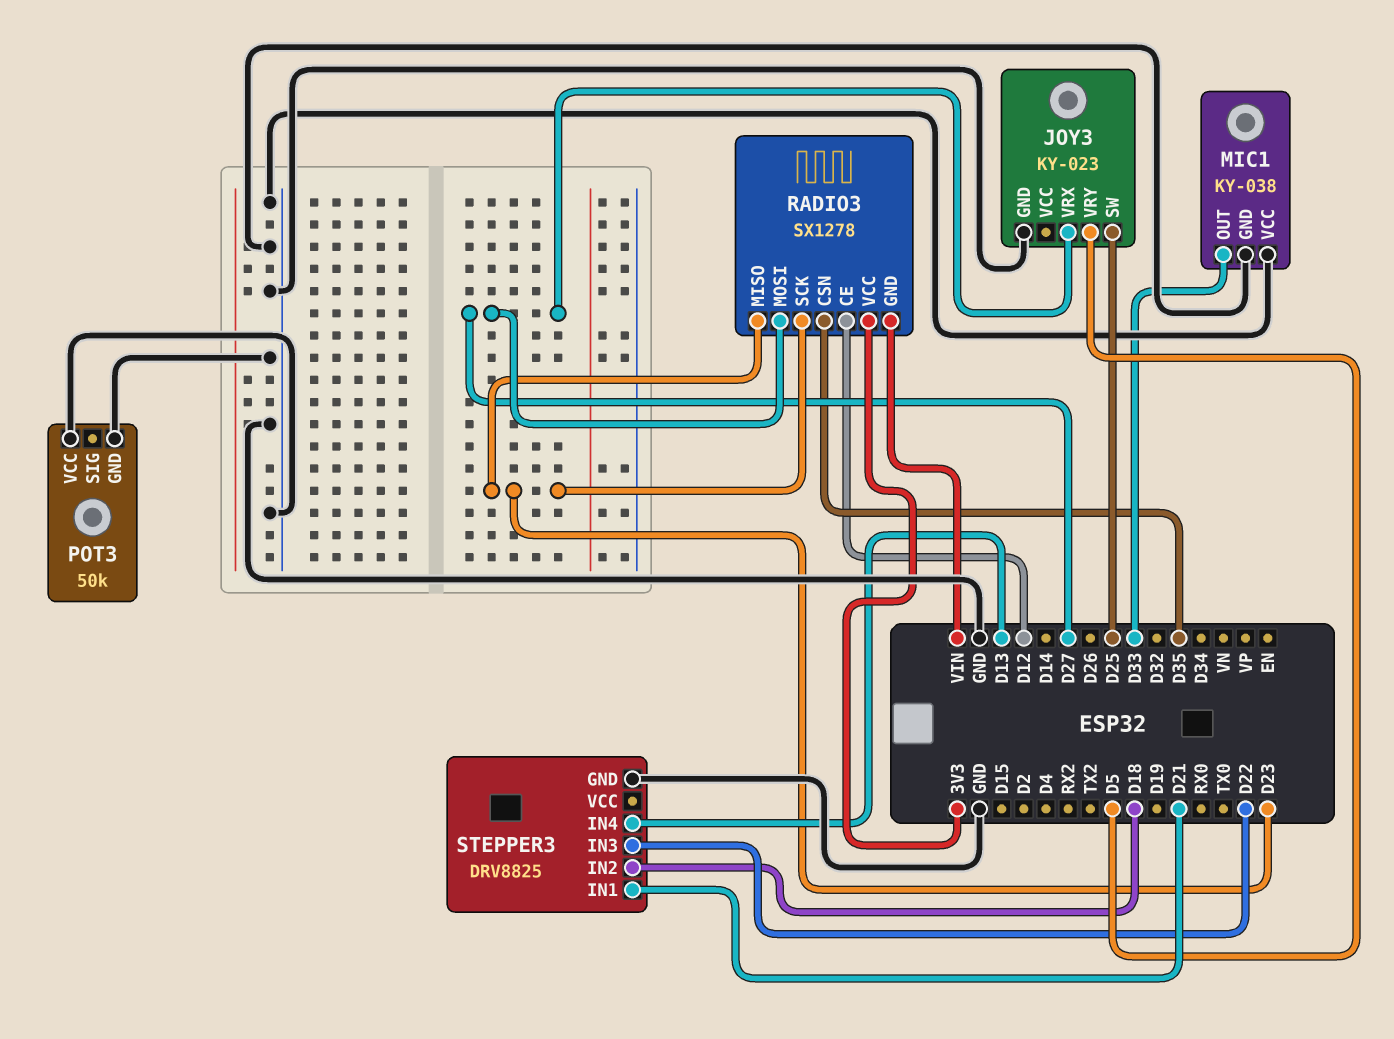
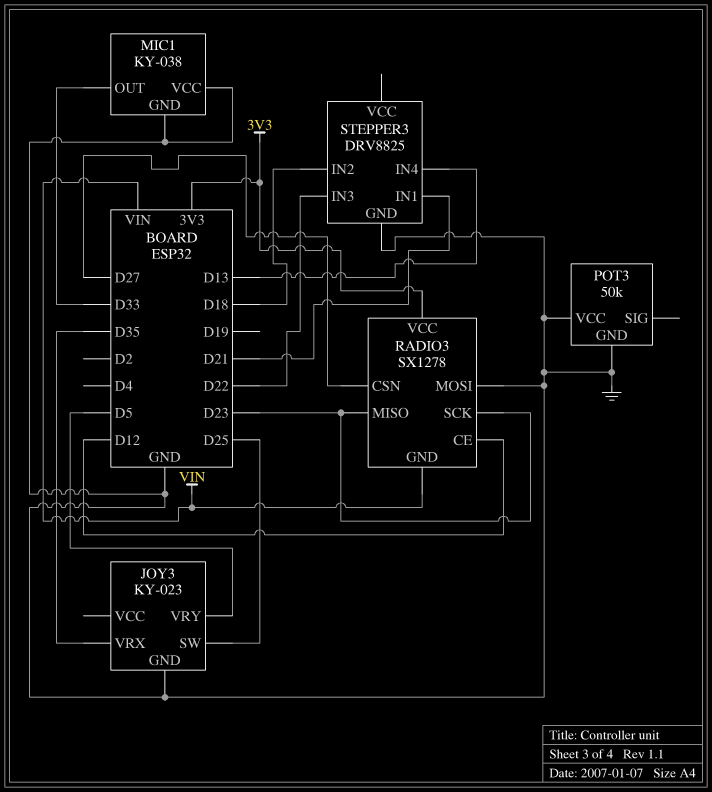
JOY3 pin VRX: D27 -> D35
RADIO3 pin CSN: D35 -> D27
RADIO3 pin MOSI: D27 -> GND

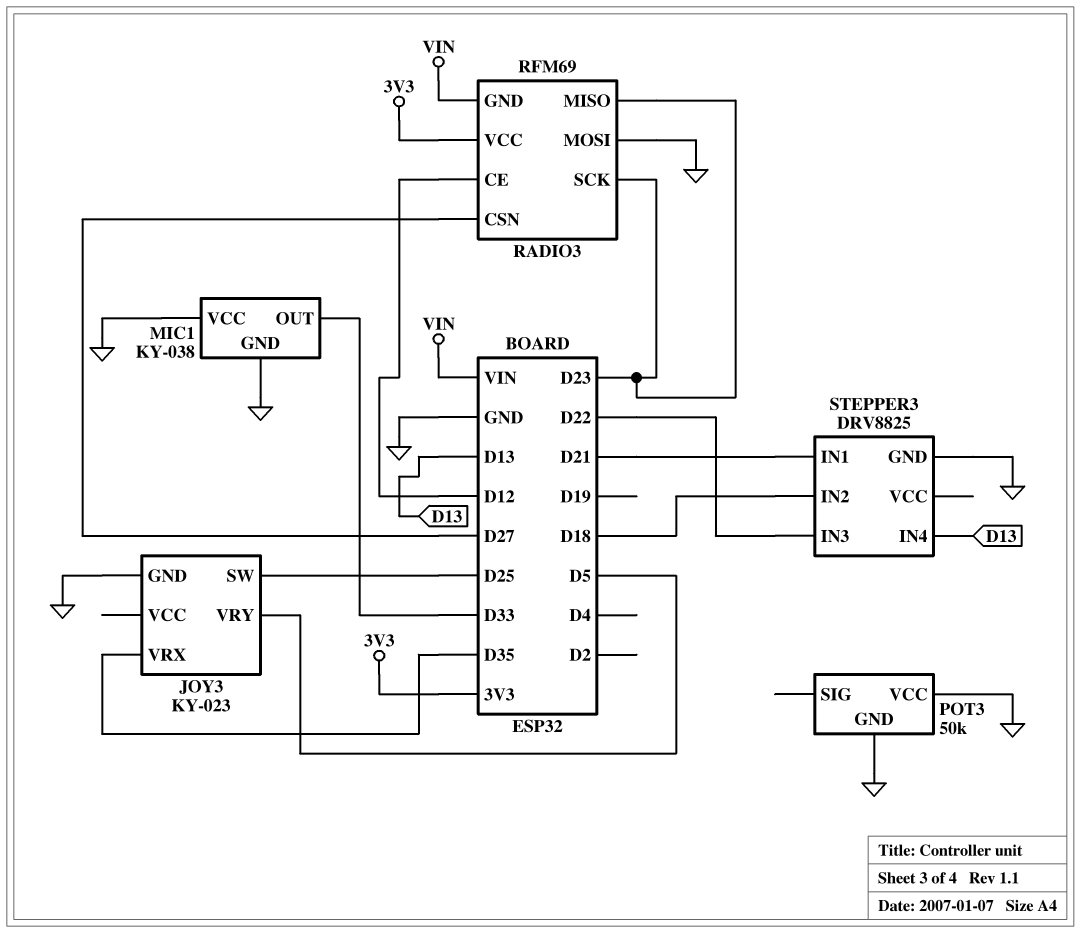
RADIO3: SX1278 -> RFM69

